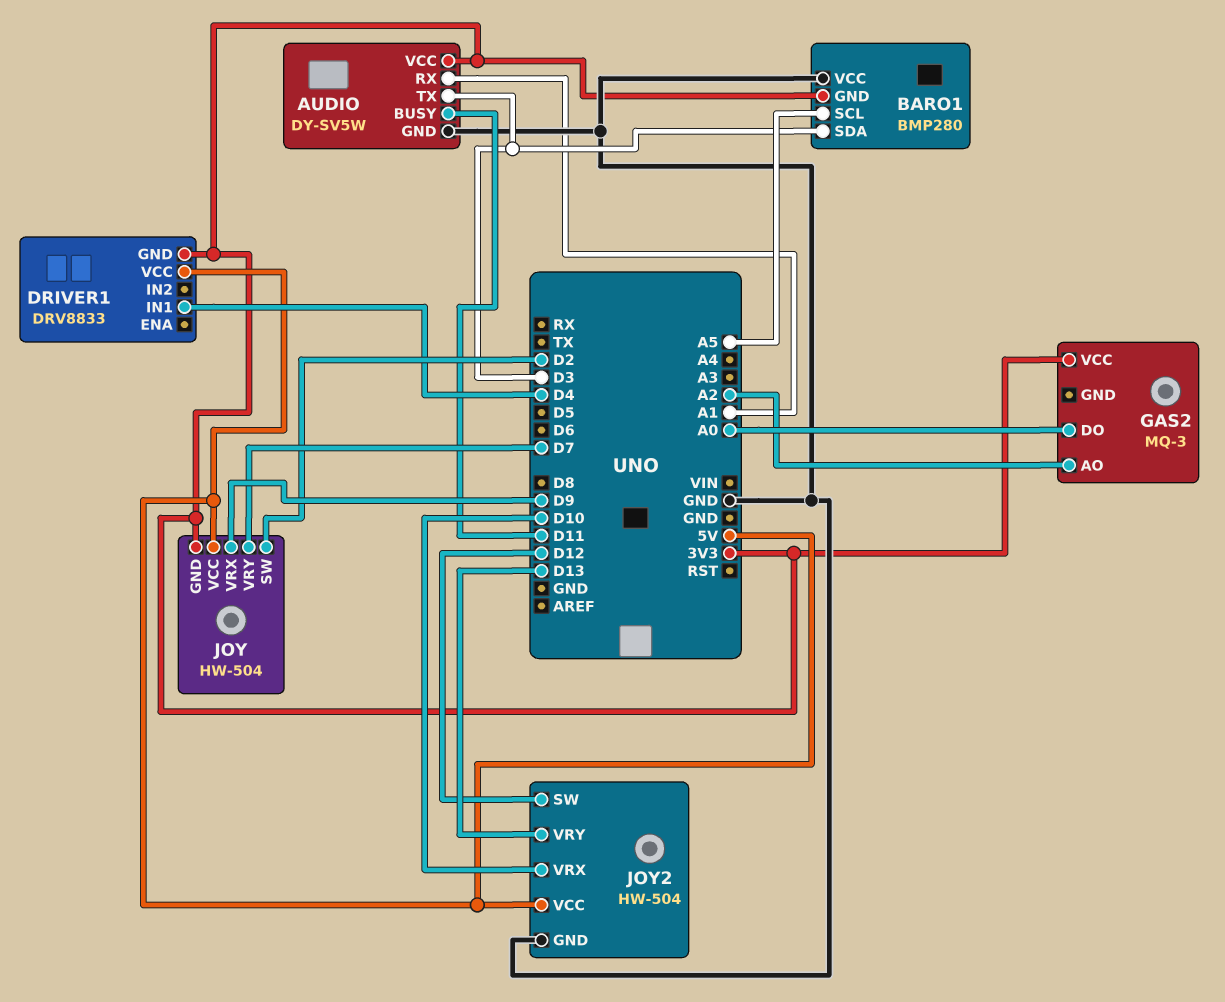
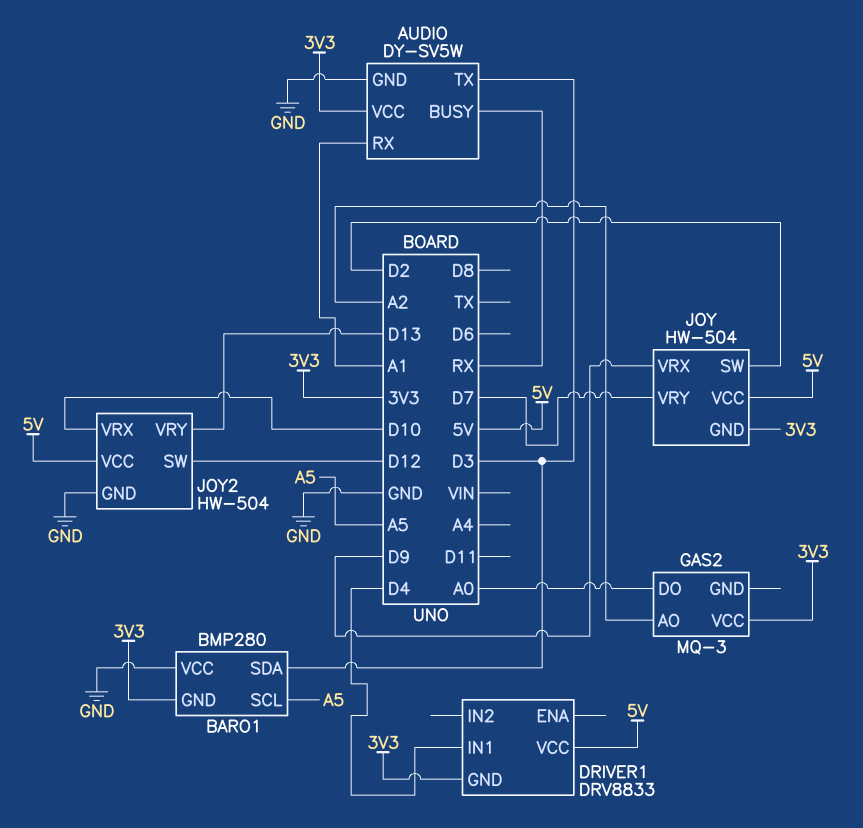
AUDIO pin BUSY: D11 -> RX

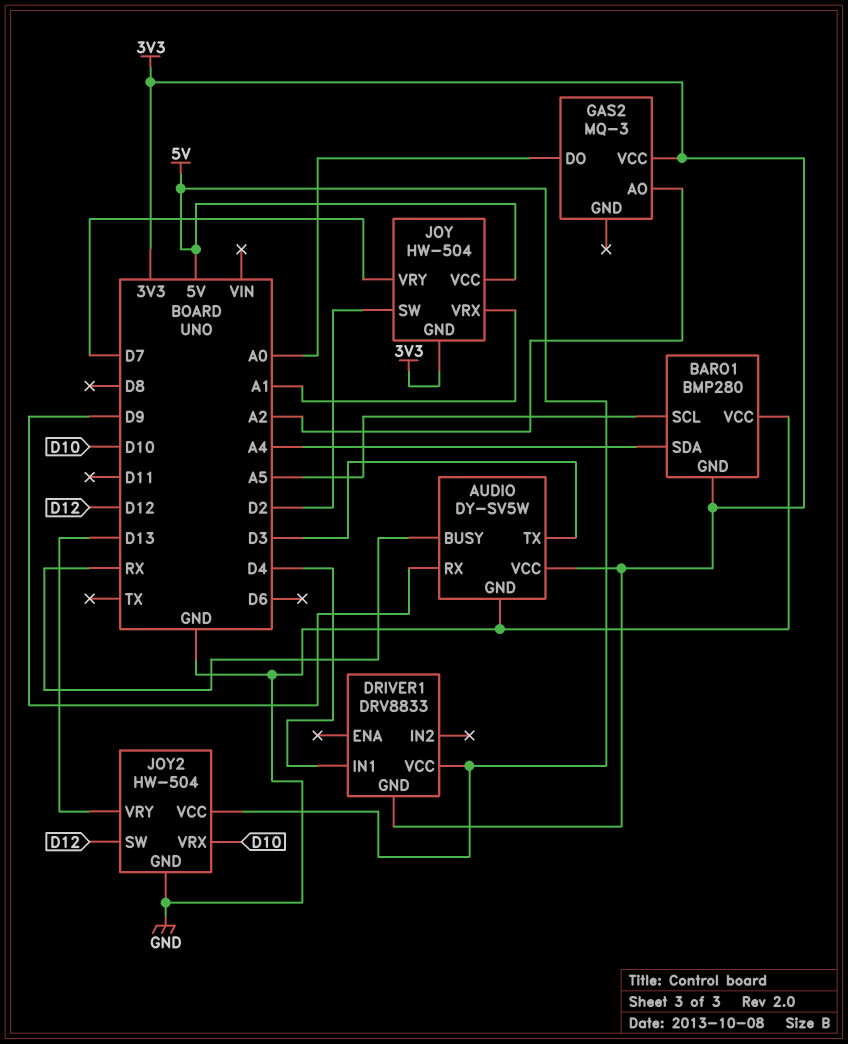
AUDIO pin RX: A1 -> D9
BARO1 pin SDA: D3 -> A4
JOY pin VRX: D9 -> A1

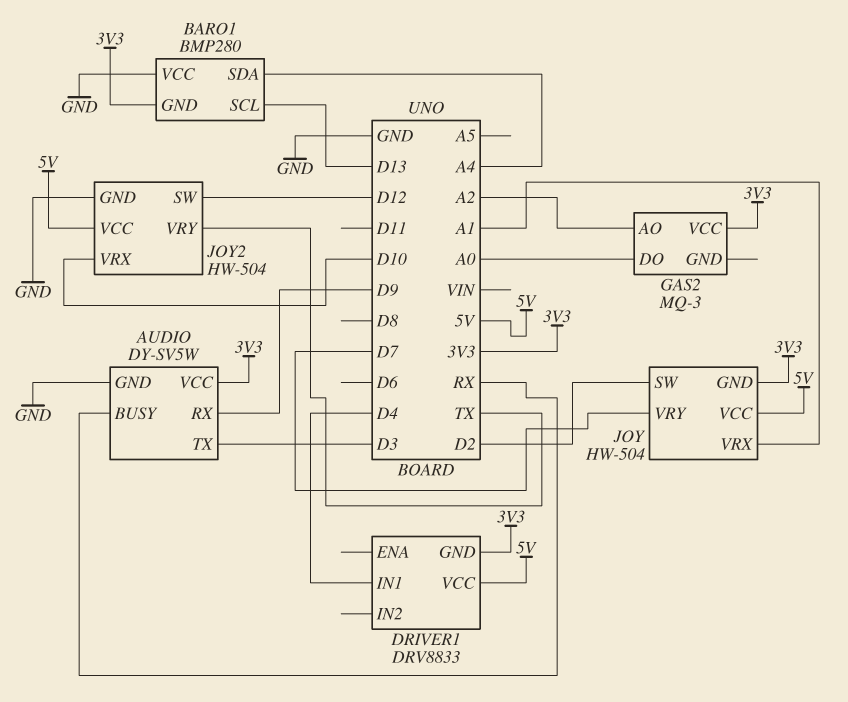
BARO1 pin SCL: A5 -> D13
JOY2 pin VRY: D13 -> TX

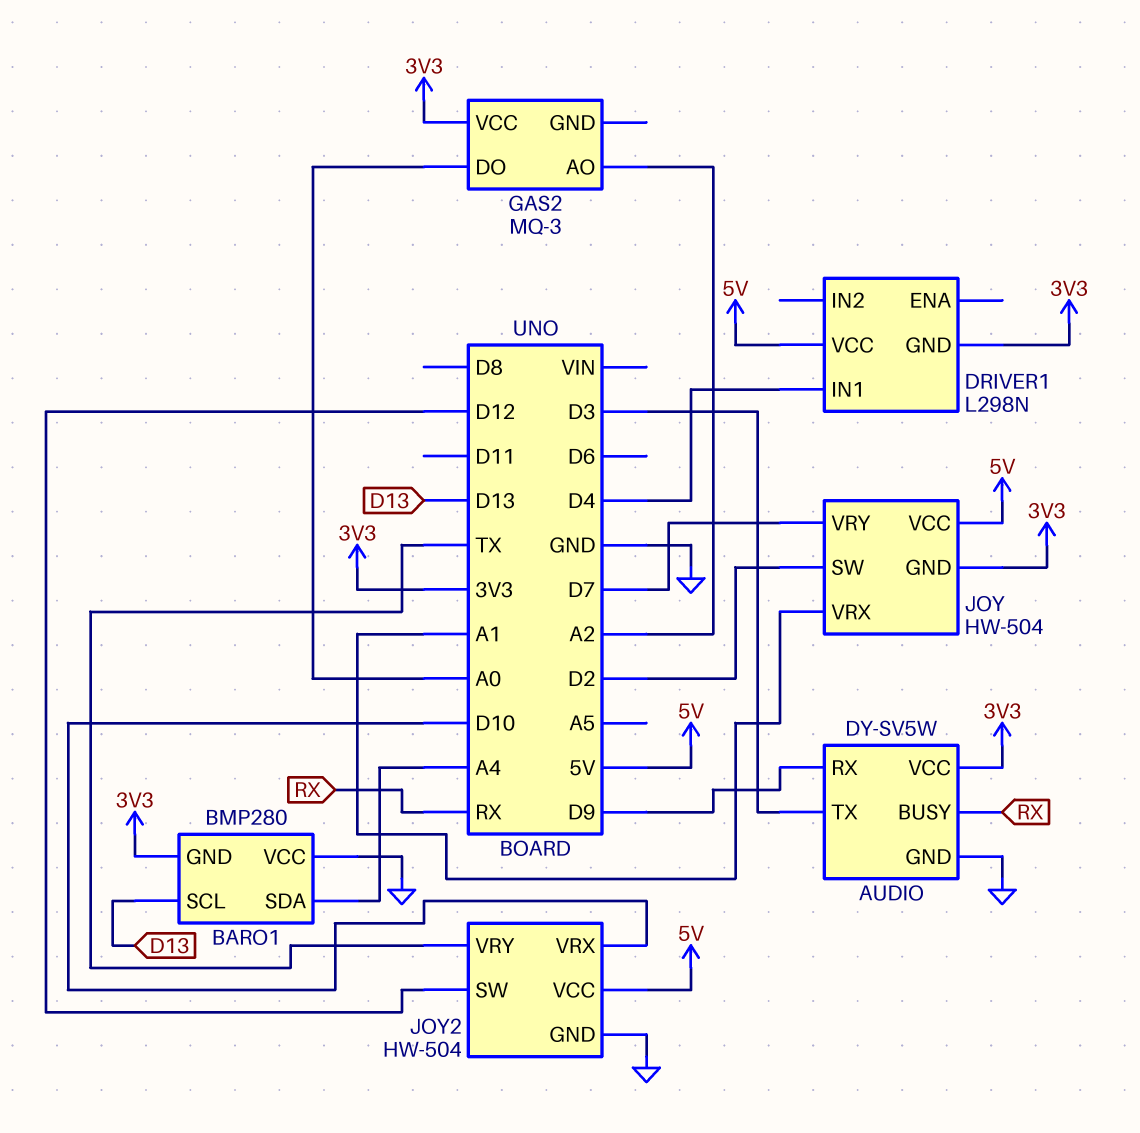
DRIVER1: DRV8833 -> L298N

